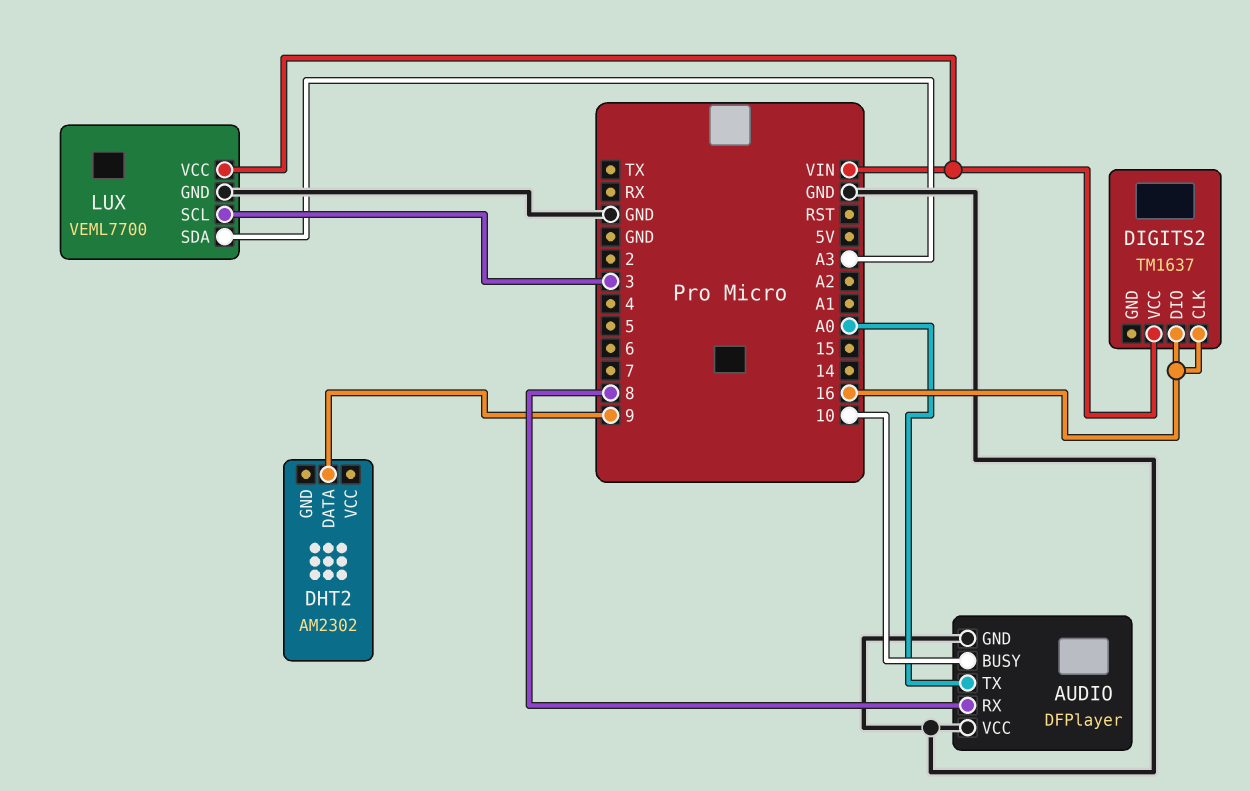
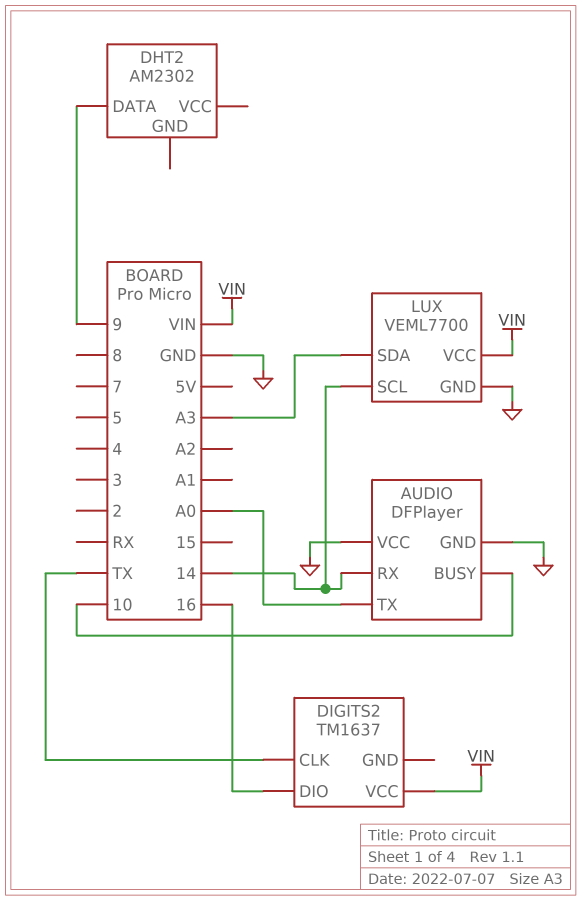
AUDIO pin RX: 8 -> 14
DIGITS2 pin CLK: 16 -> TX
LUX pin SCL: 3 -> 14

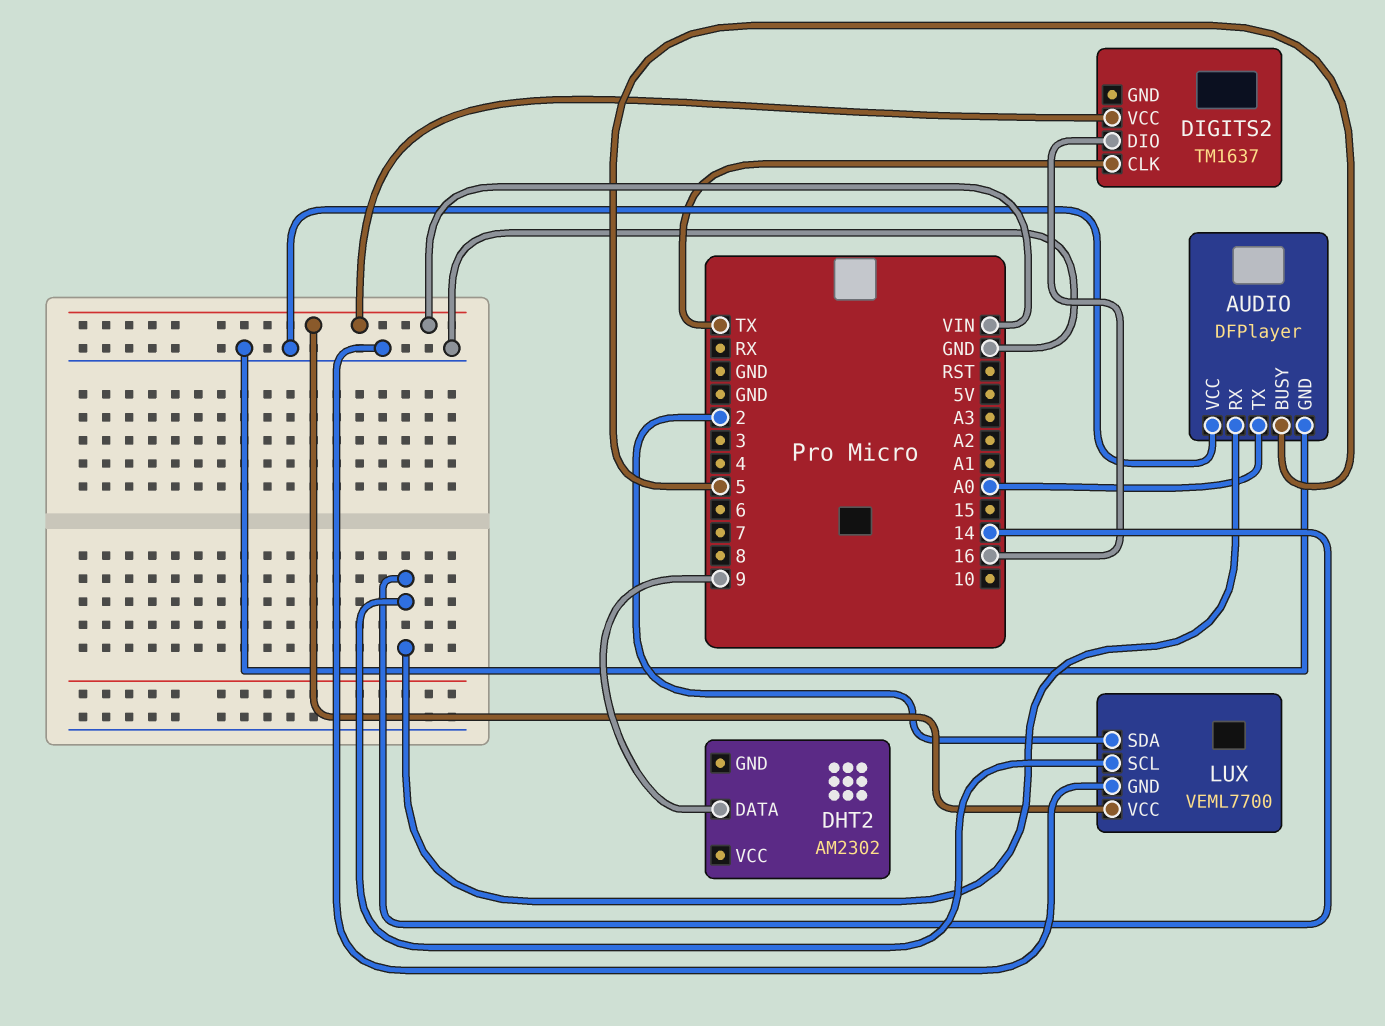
AUDIO pin BUSY: 10 -> 5
LUX pin SDA: A3 -> 2

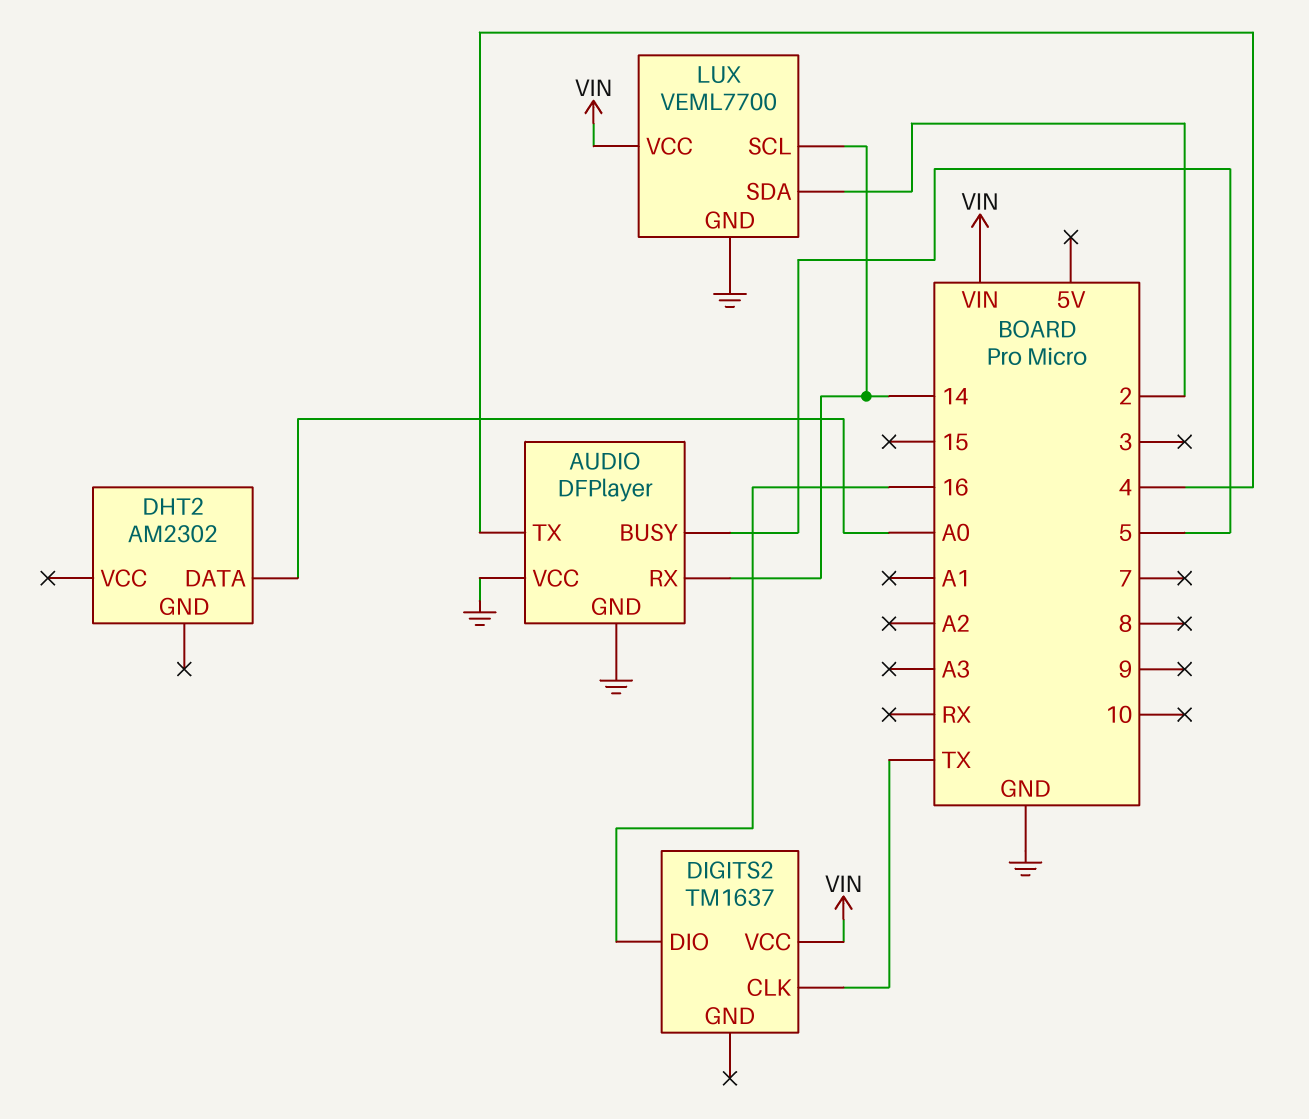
AUDIO pin TX: A0 -> 4
DHT2 pin DATA: 9 -> A0

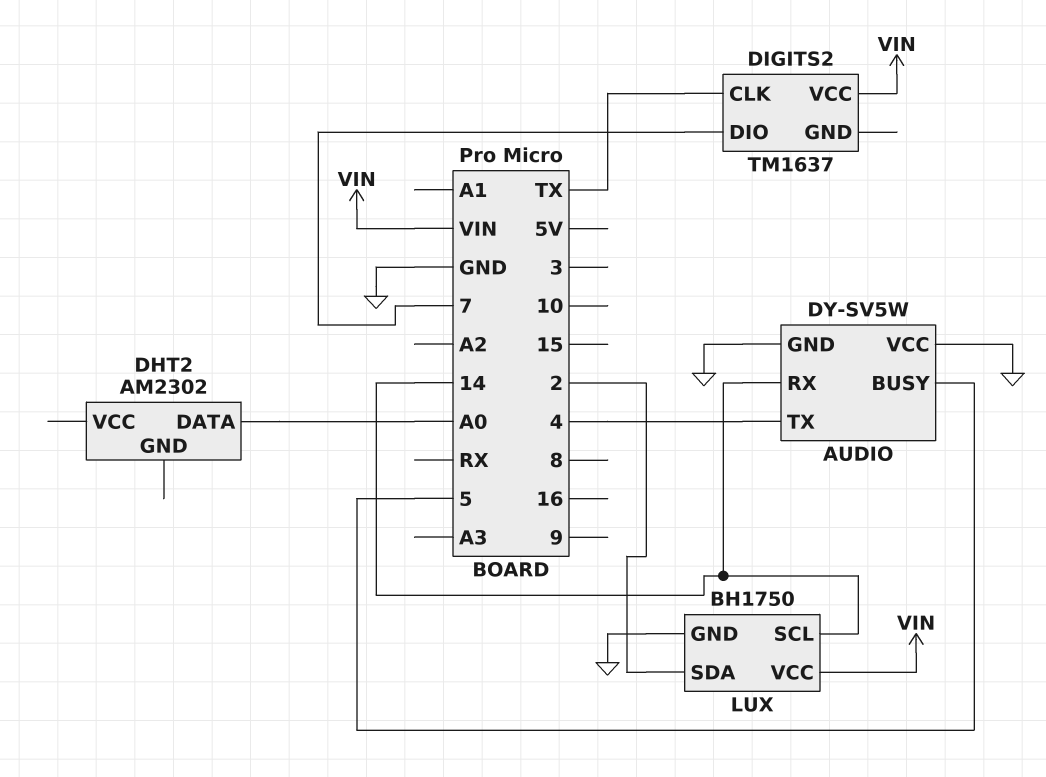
AUDIO: DFPlayer -> DY-SV5W
DIGITS2 pin DIO: 16 -> 7
LUX: VEML7700 -> BH1750

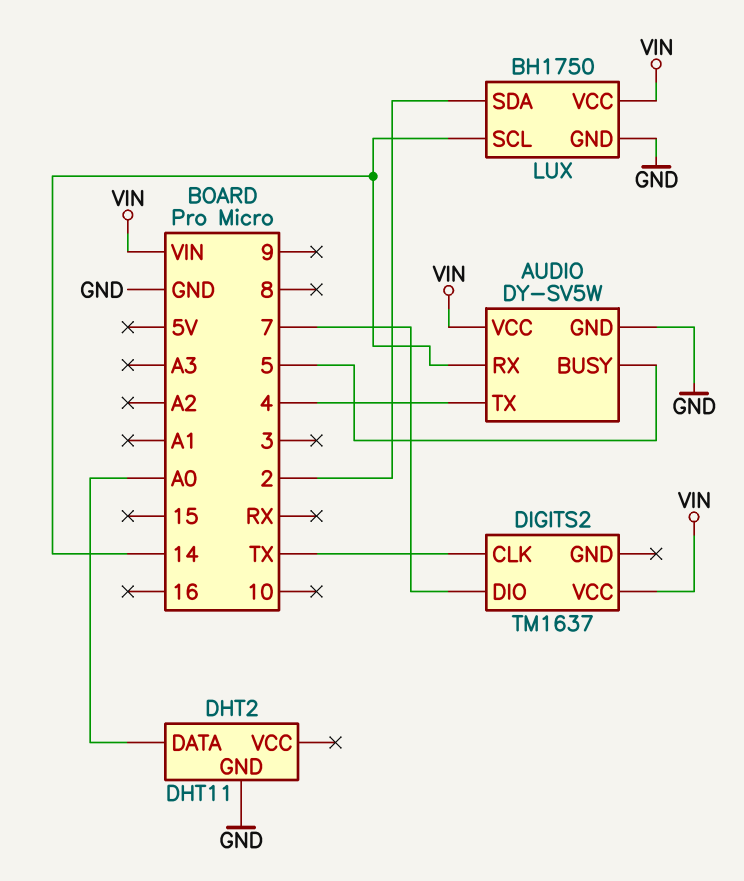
AUDIO pin VCC: GND -> VIN
DHT2: AM2302 -> DHT11
DHT2 pin GND: none -> GND

